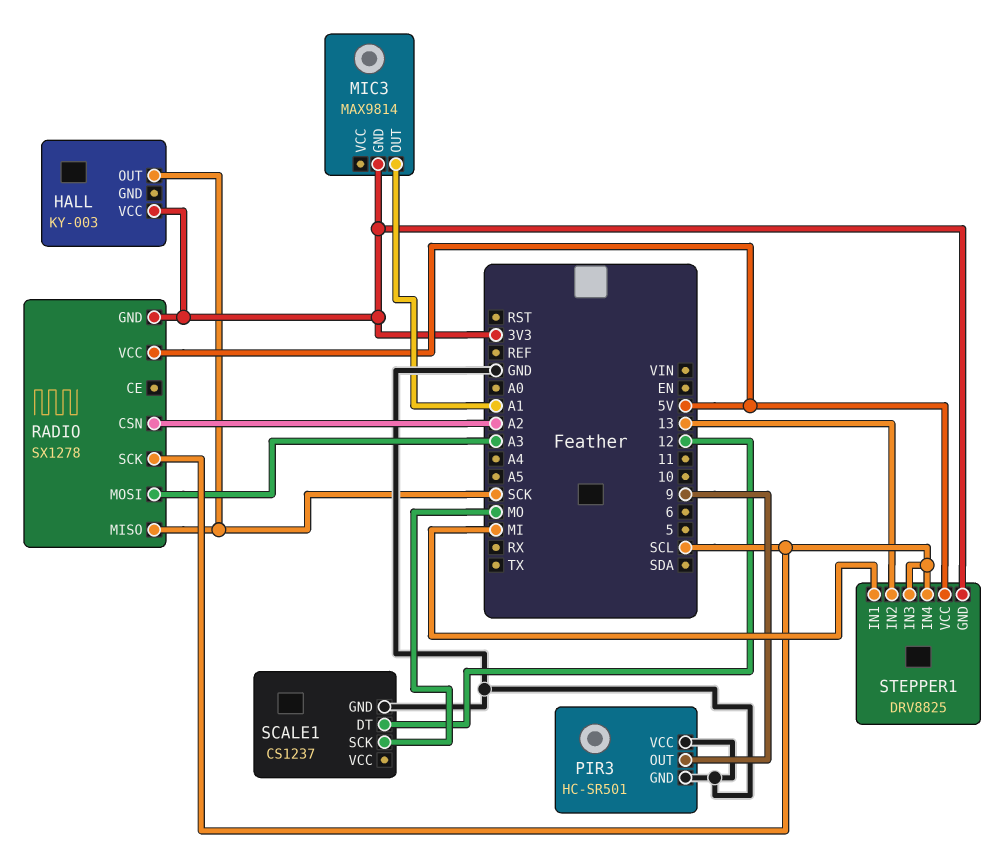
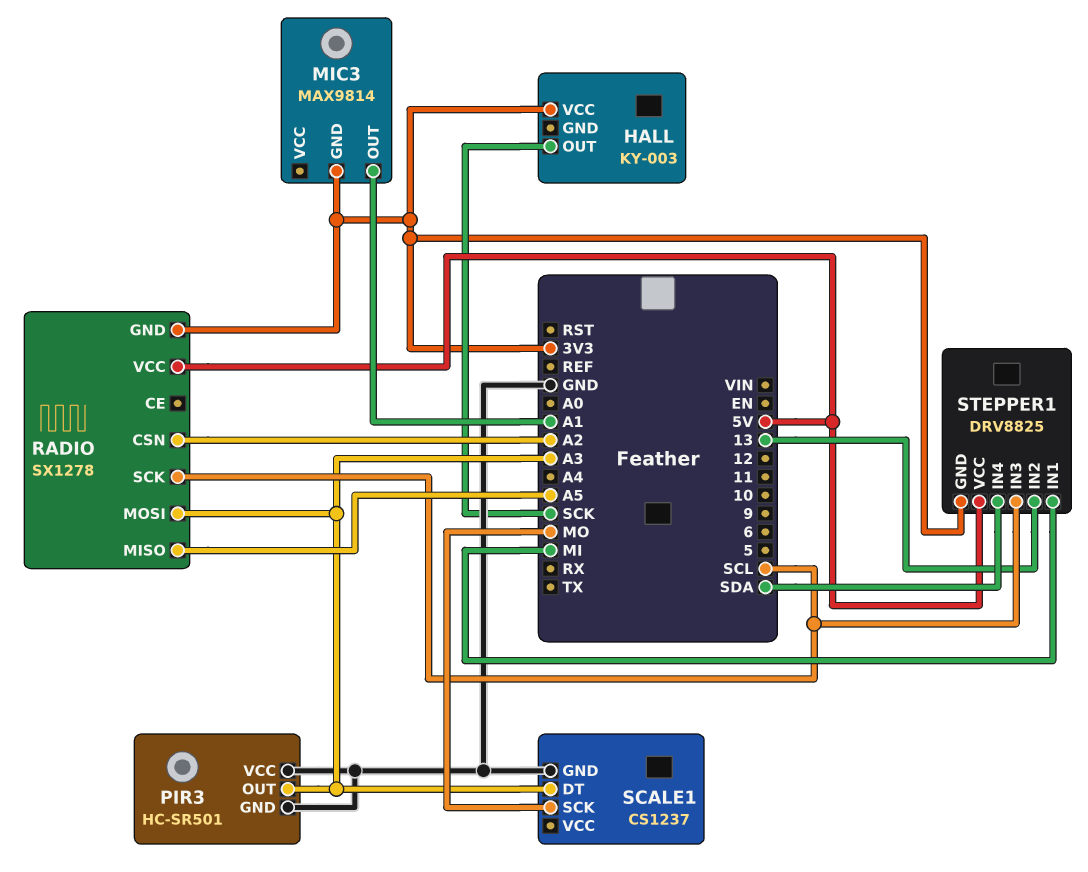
PIR3 pin OUT: 9 -> A3
RADIO pin MISO: SCK -> A5
SCALE1 pin DT: 12 -> A3
STEPPER1 pin IN4: SCL -> SDA

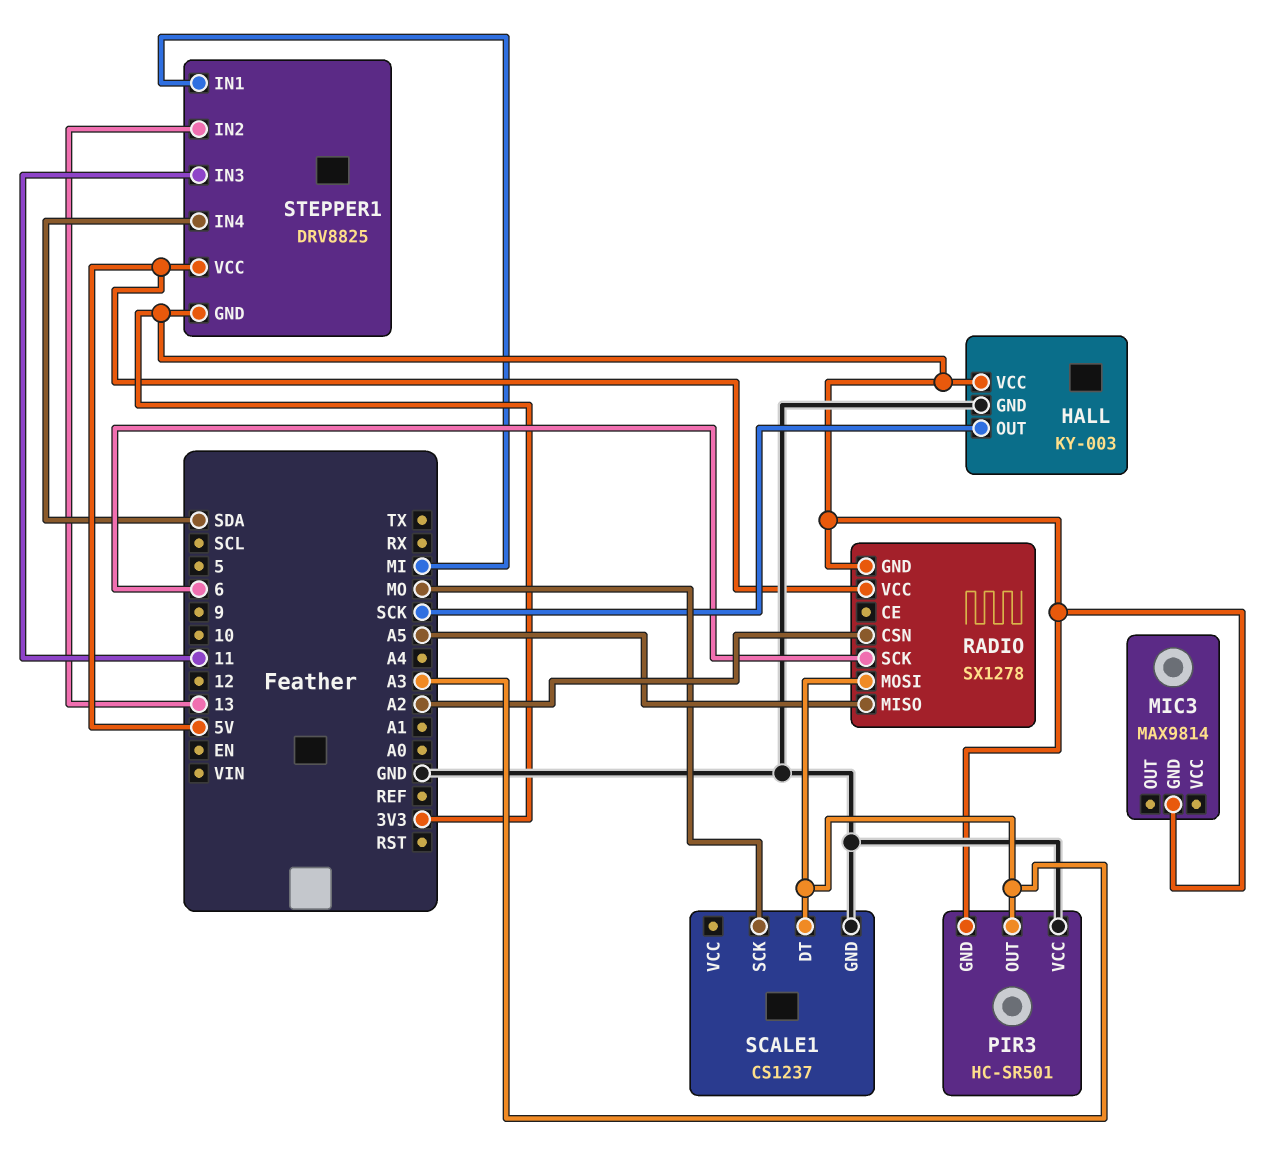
HALL pin GND: none -> GND
MIC3 pin OUT: A1 -> none
PIR3 pin GND: GND -> 3V3
RADIO pin SCK: SCL -> 6
STEPPER1 pin IN3: SCL -> 11

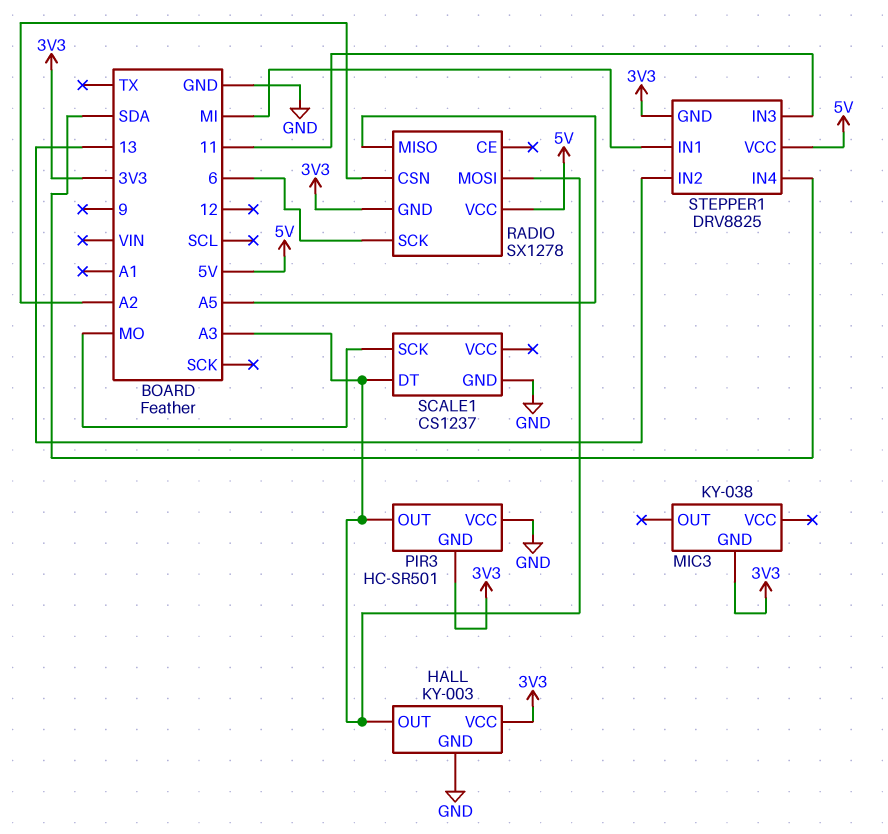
HALL pin OUT: SCK -> A3
MIC3: MAX9814 -> KY-038

